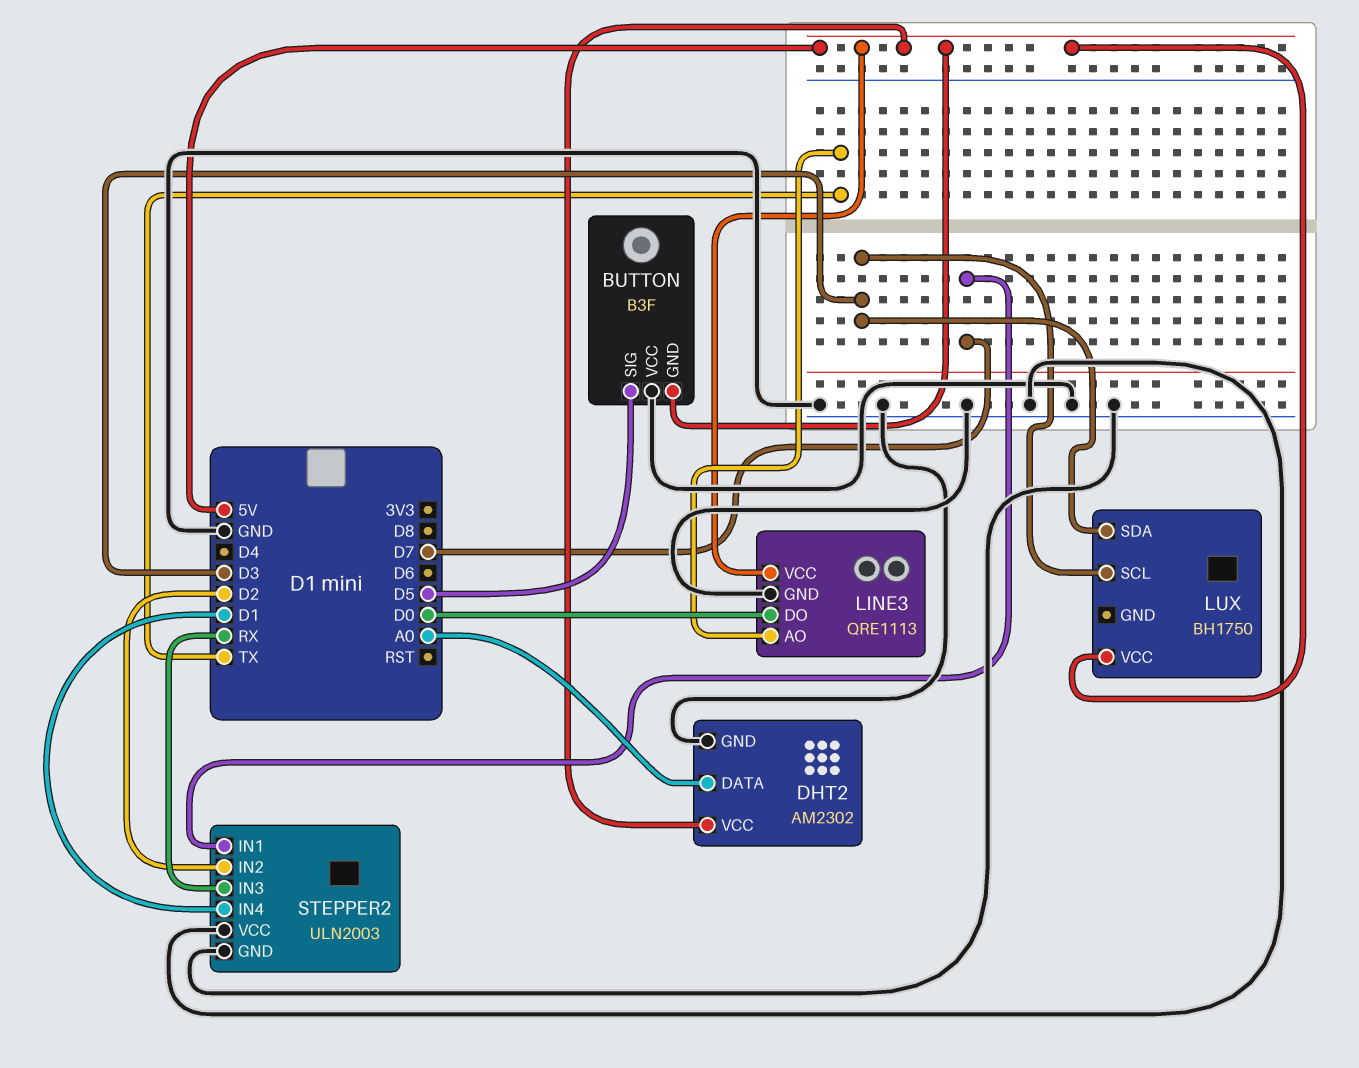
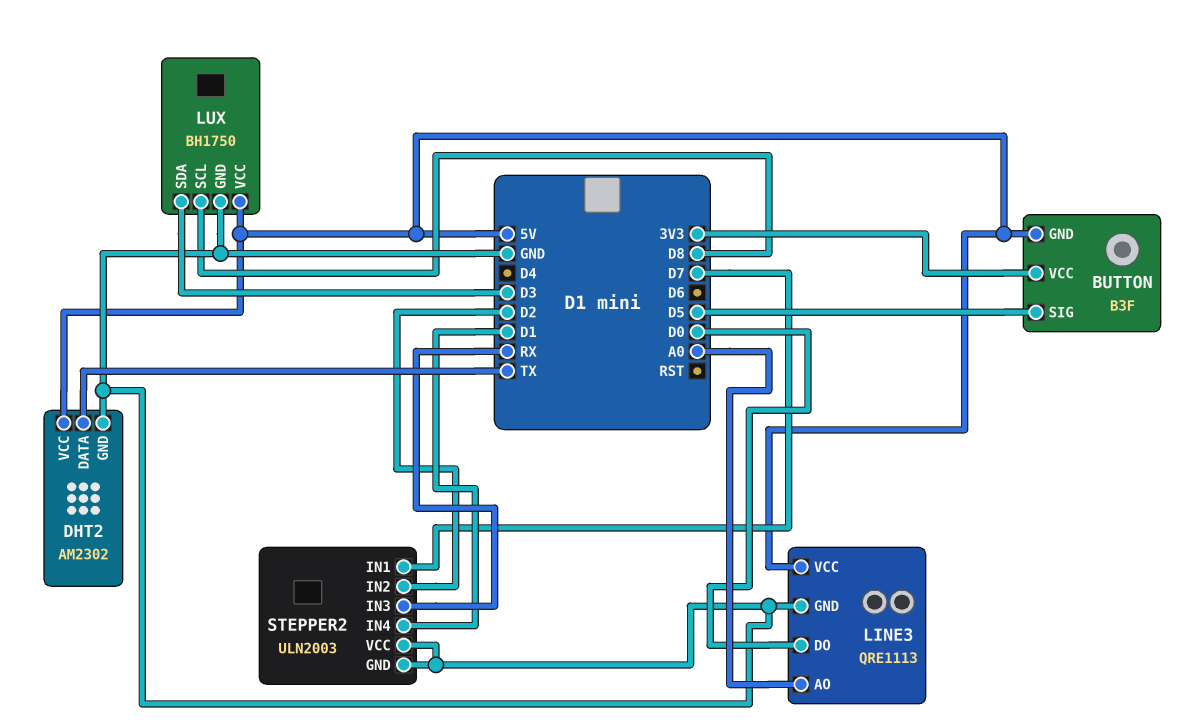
BUTTON pin VCC: GND -> 3V3
DHT2 pin DATA: A0 -> TX
LINE3 pin AO: TX -> A0
LUX pin GND: none -> GND
LUX pin SCL: D3 -> D8

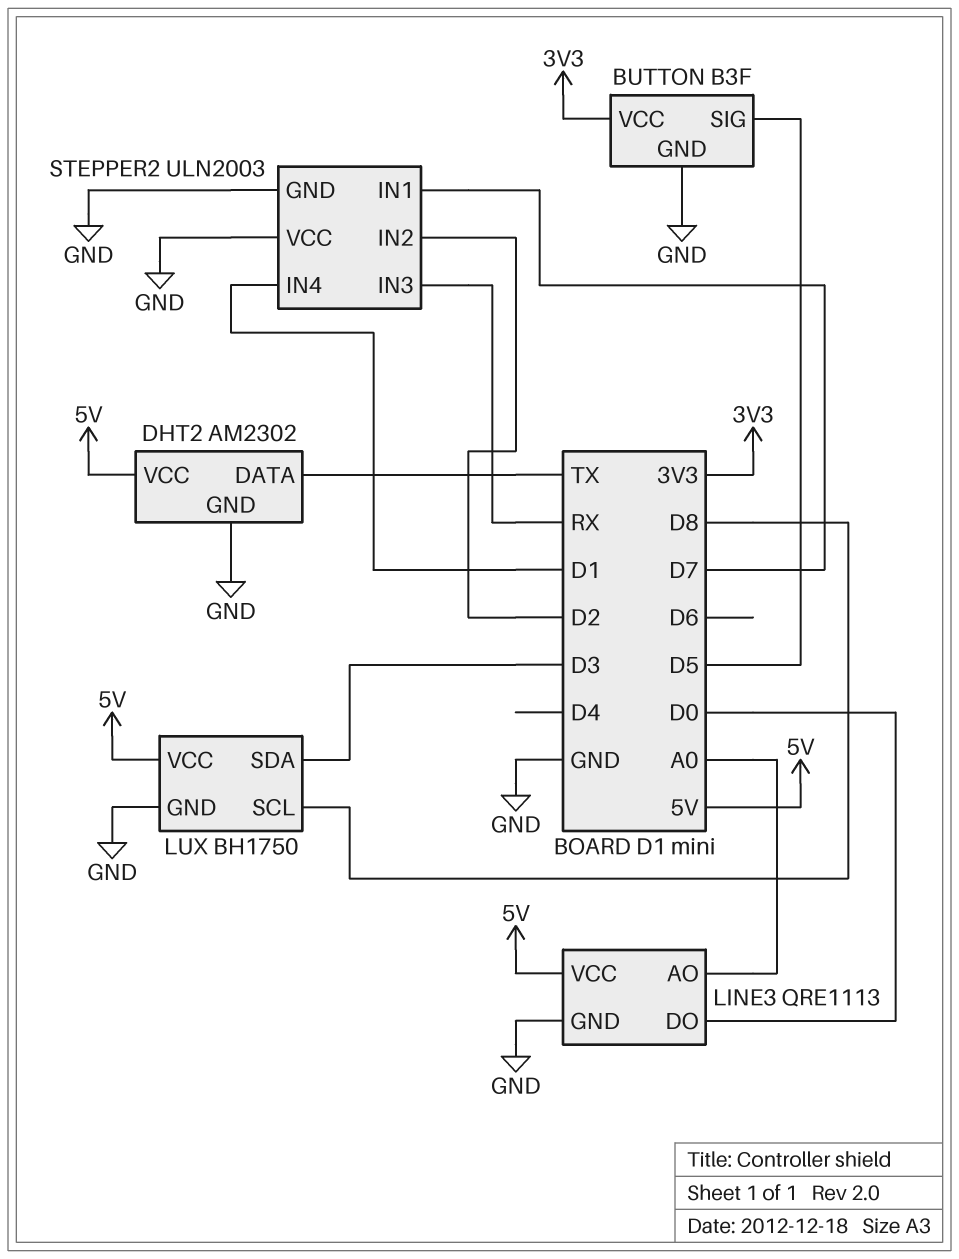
BUTTON pin GND: 5V -> GND

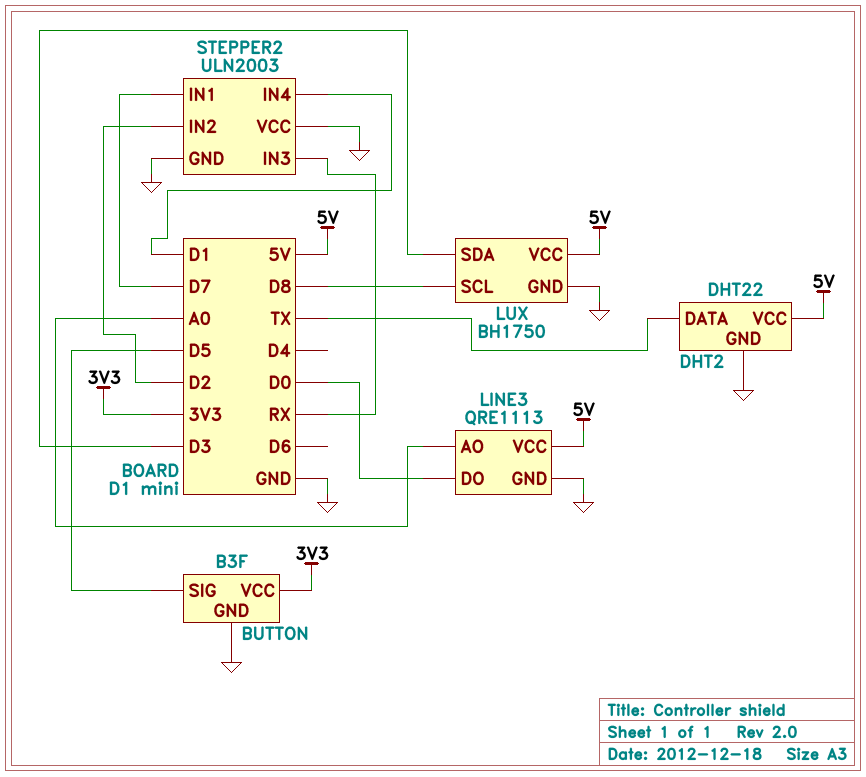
DHT2: AM2302 -> DHT22

